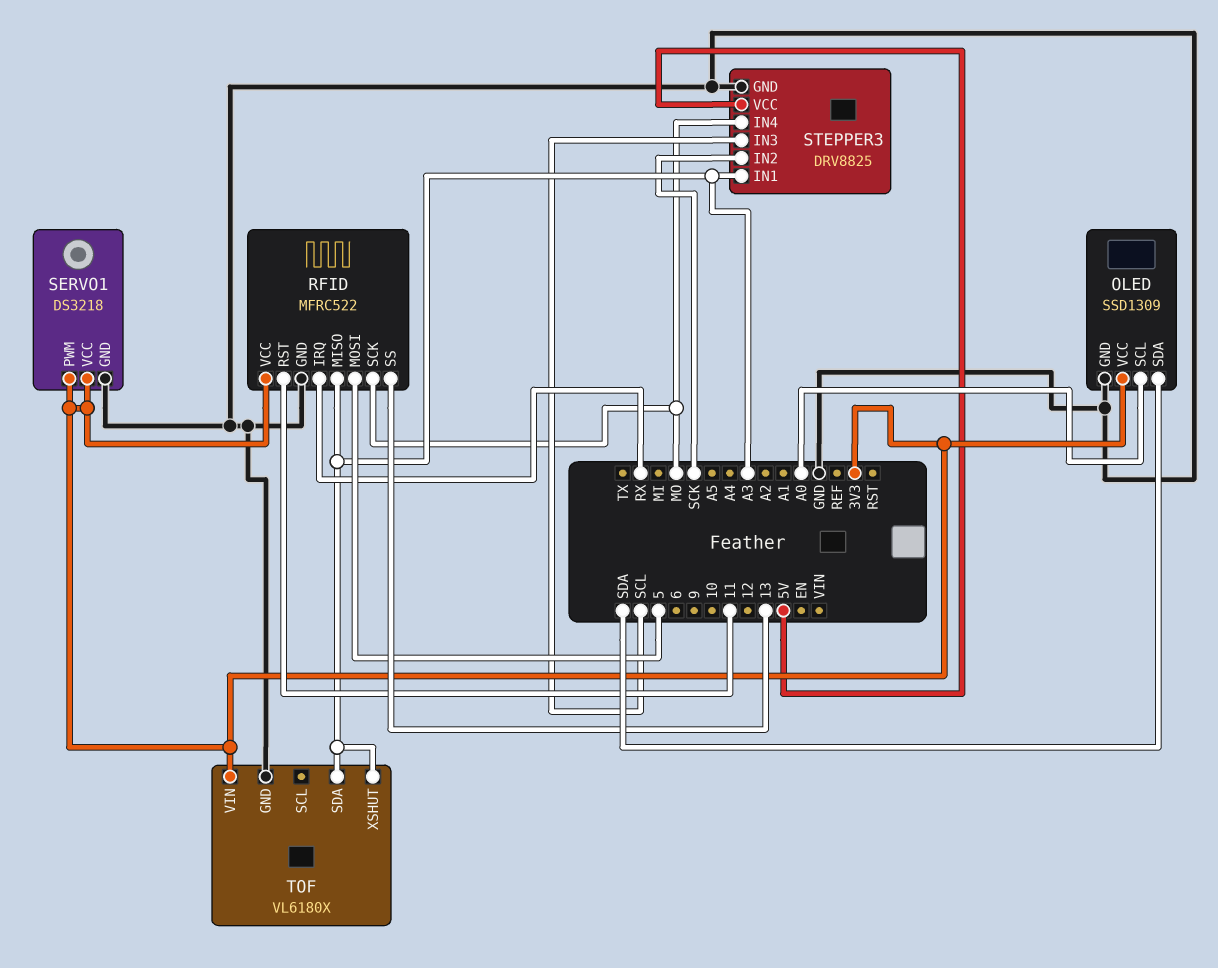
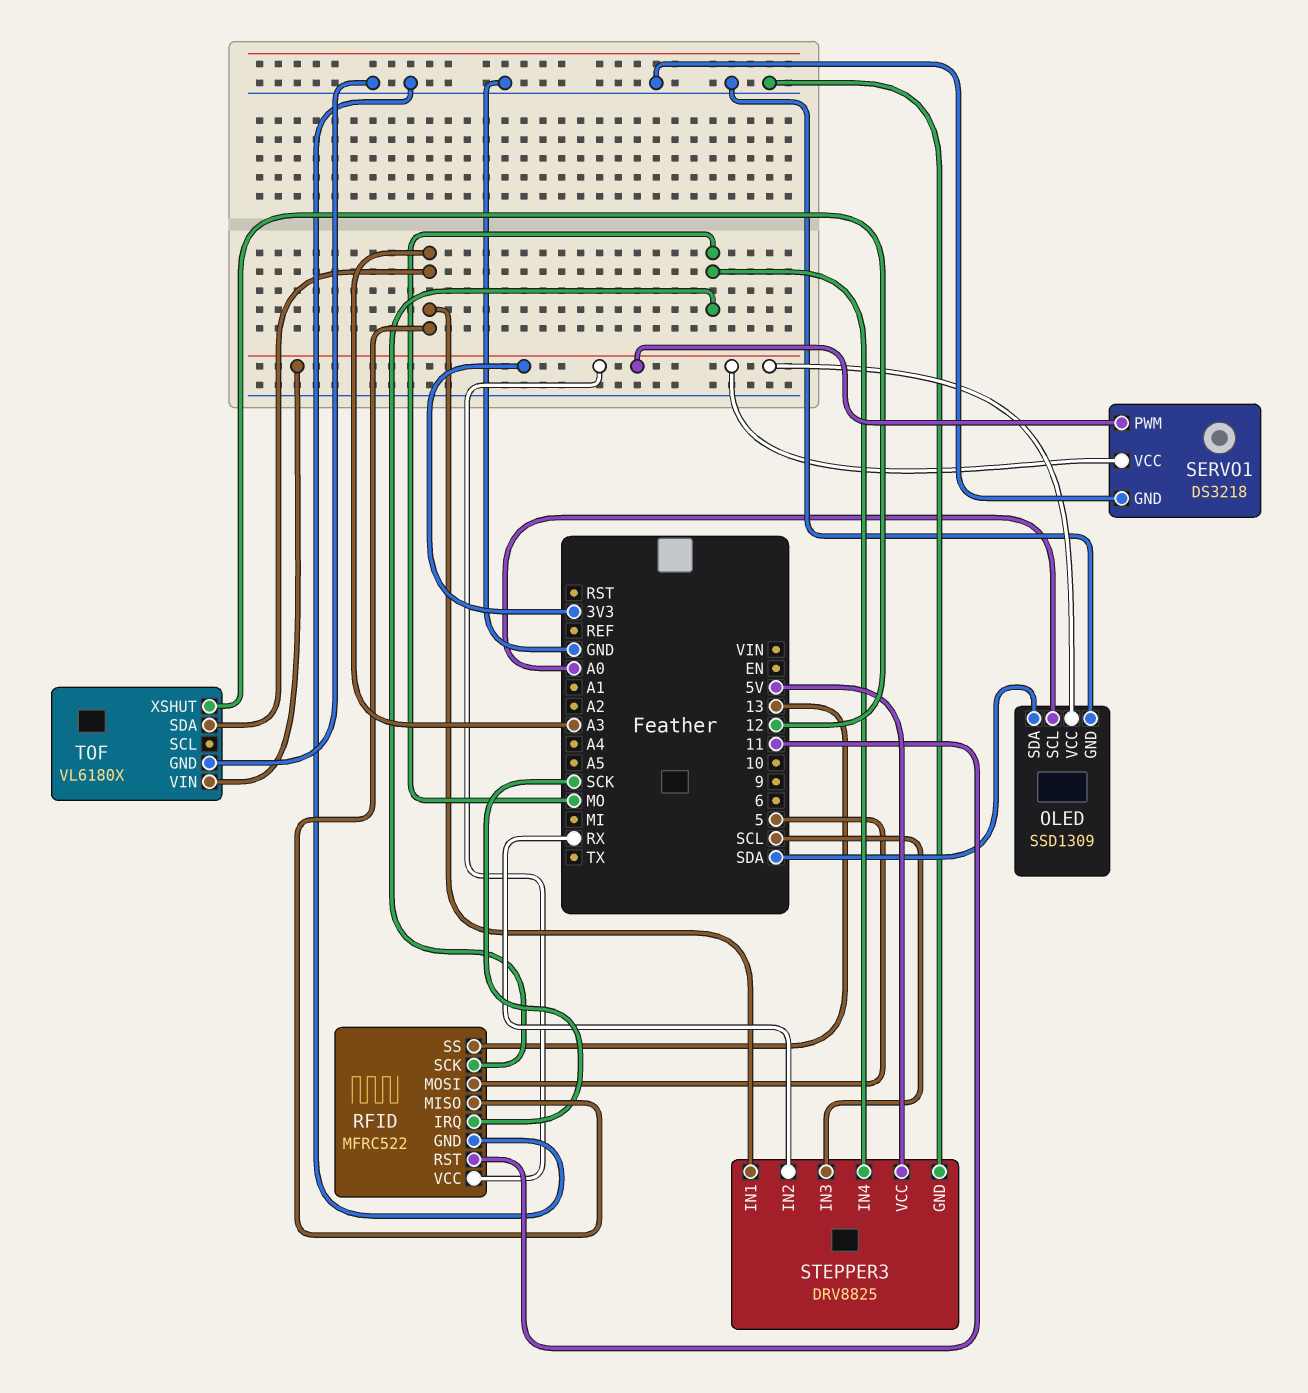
RFID pin IRQ: RX -> SCK
STEPPER3 pin IN2: SCK -> RX
TOF pin XSHUT: A3 -> 12

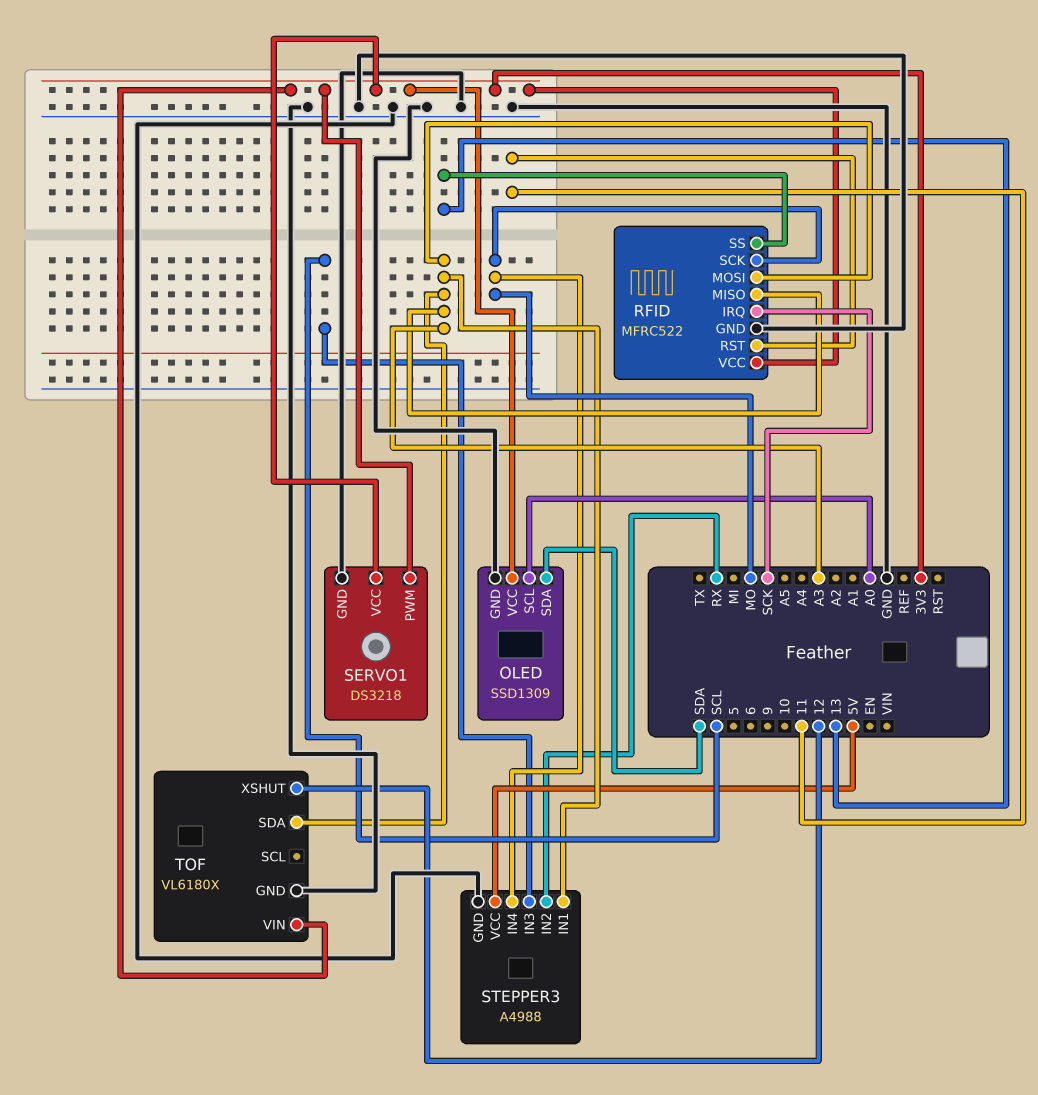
RFID pin MOSI: 5 -> A3
STEPPER3: DRV8825 -> A4988

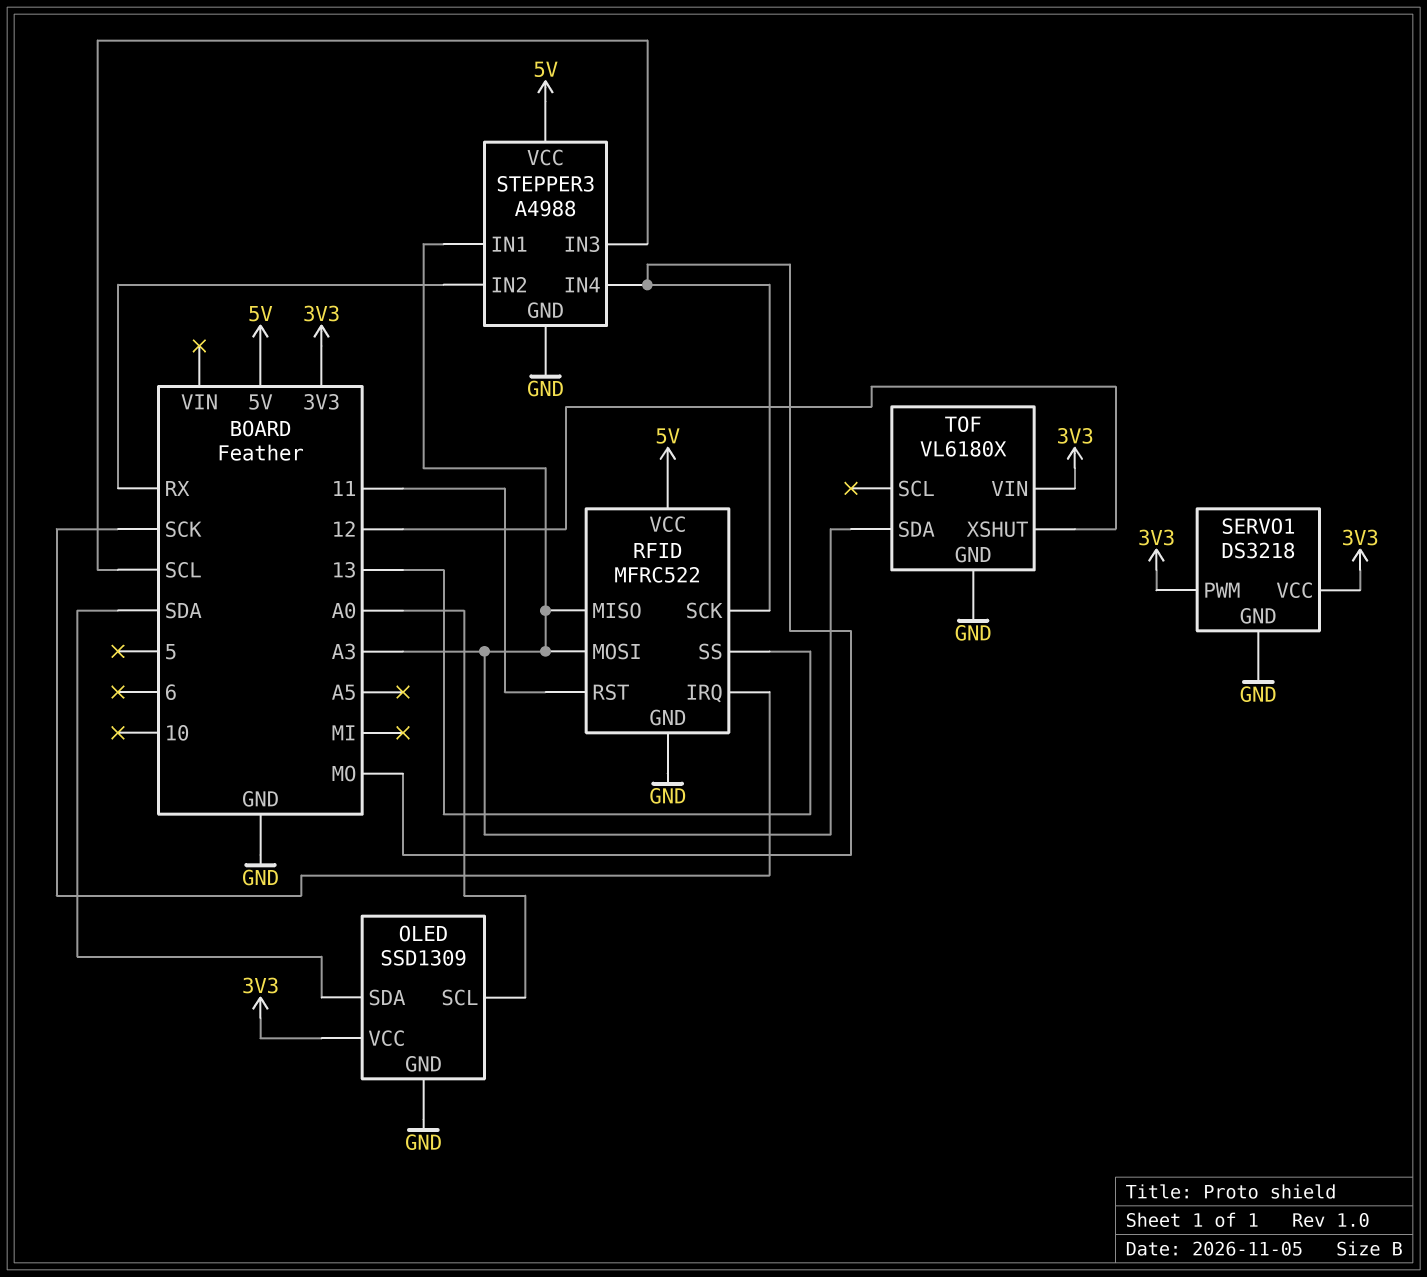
RFID pin VCC: 3V3 -> 5V

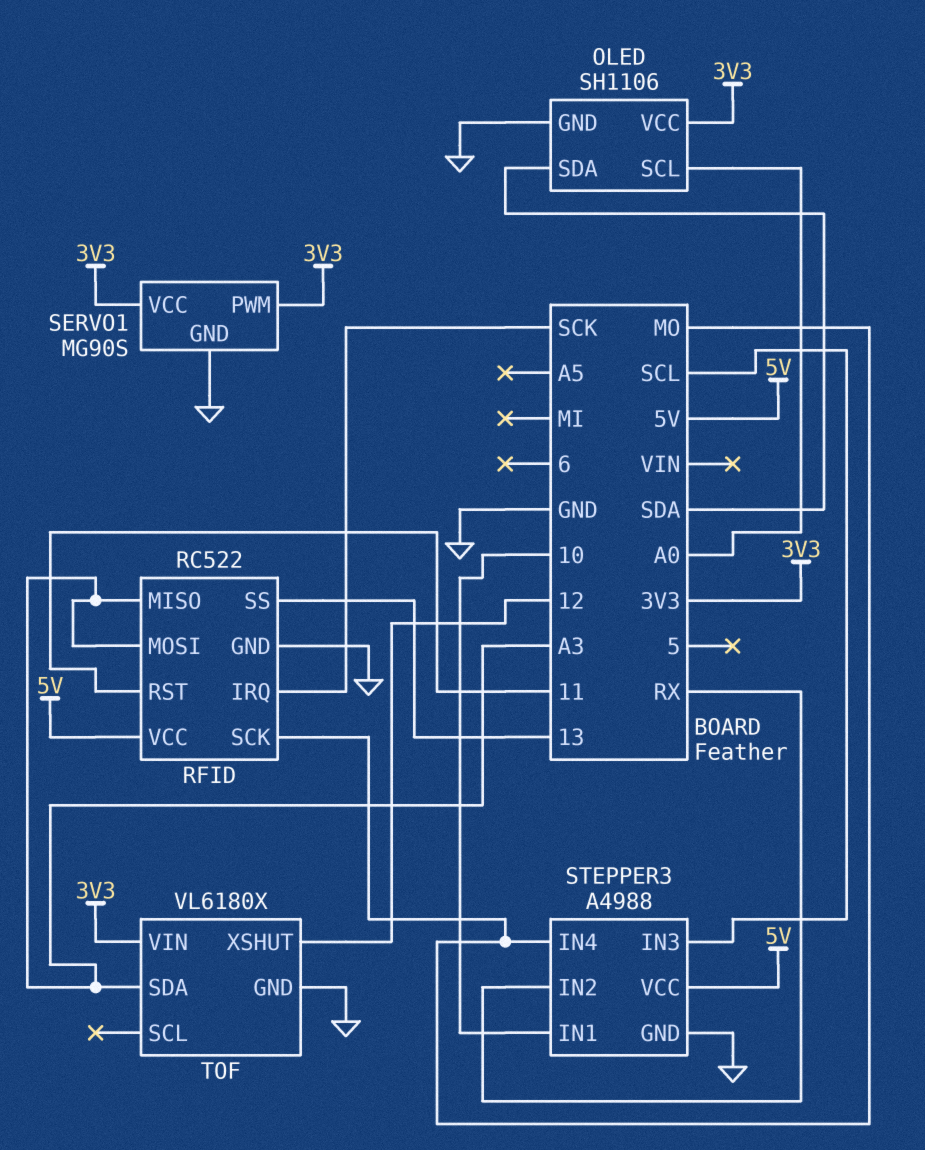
OLED: SSD1309 -> SH1106
RFID: MFRC522 -> RC522
SERVO1: DS3218 -> MG90S
STEPPER3 pin IN1: A3 -> 10

